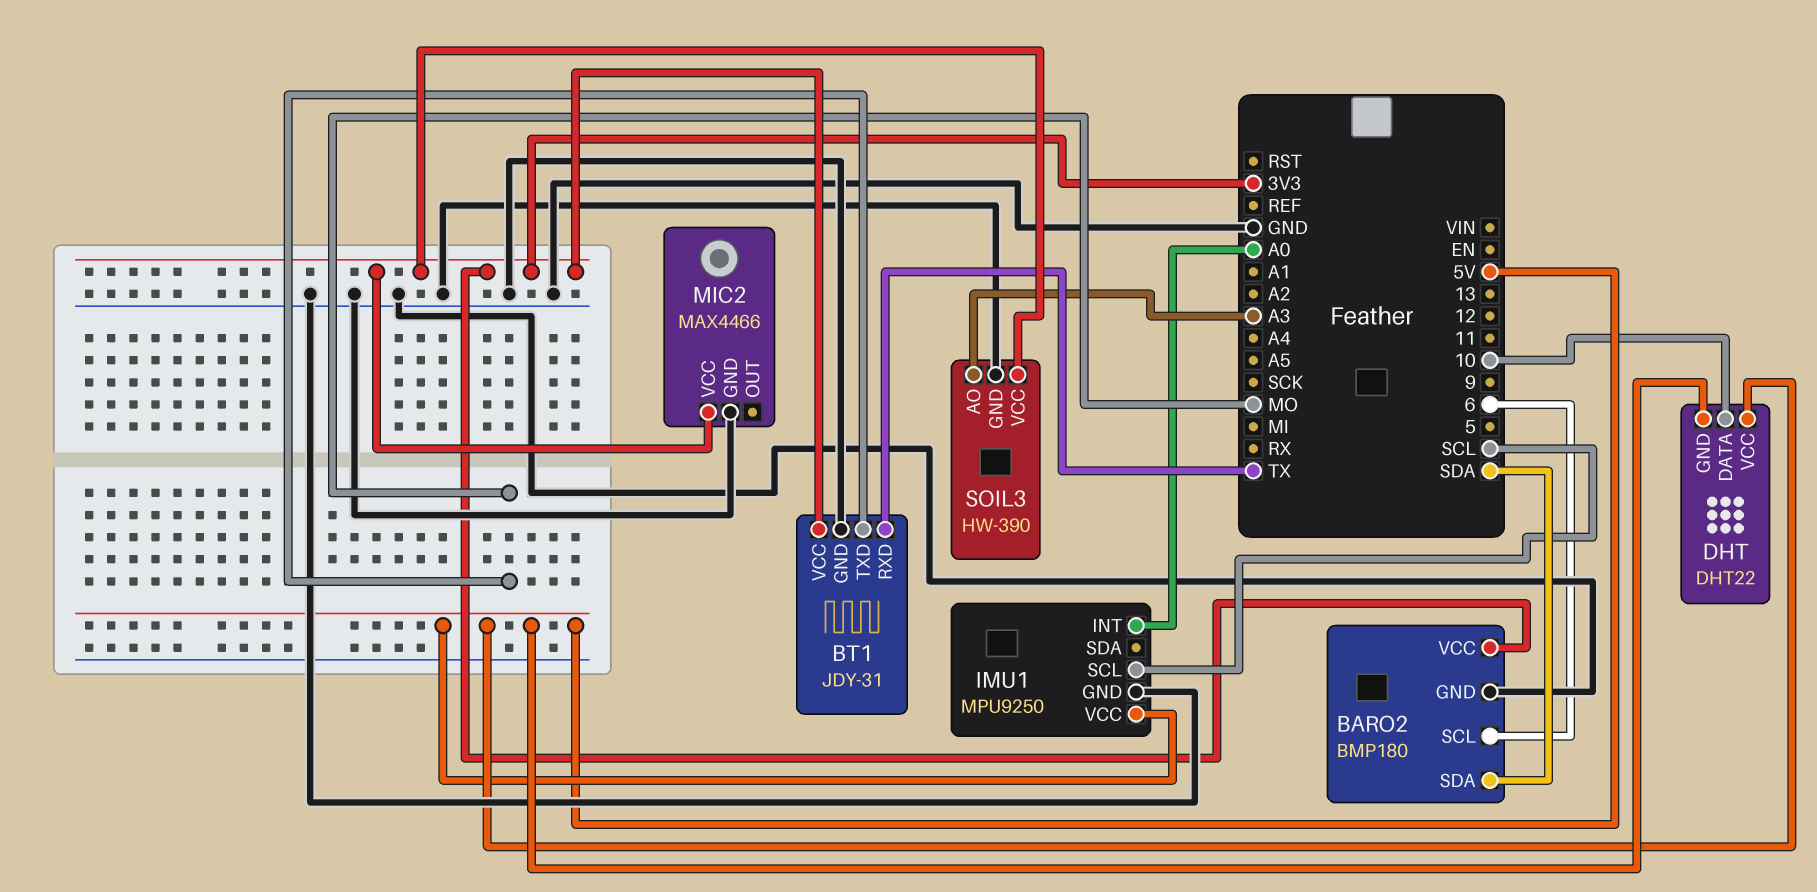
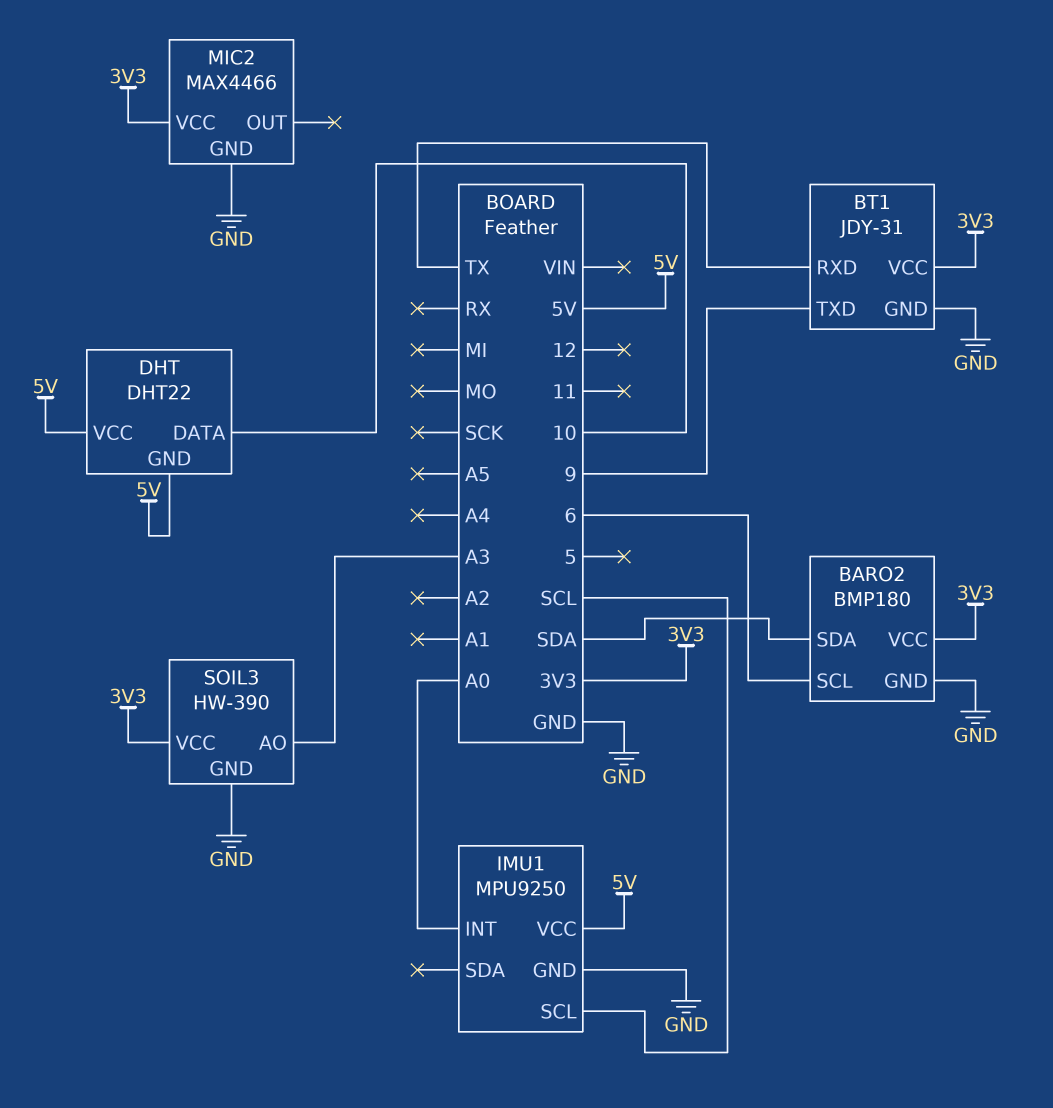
BT1 pin TXD: MO -> 9

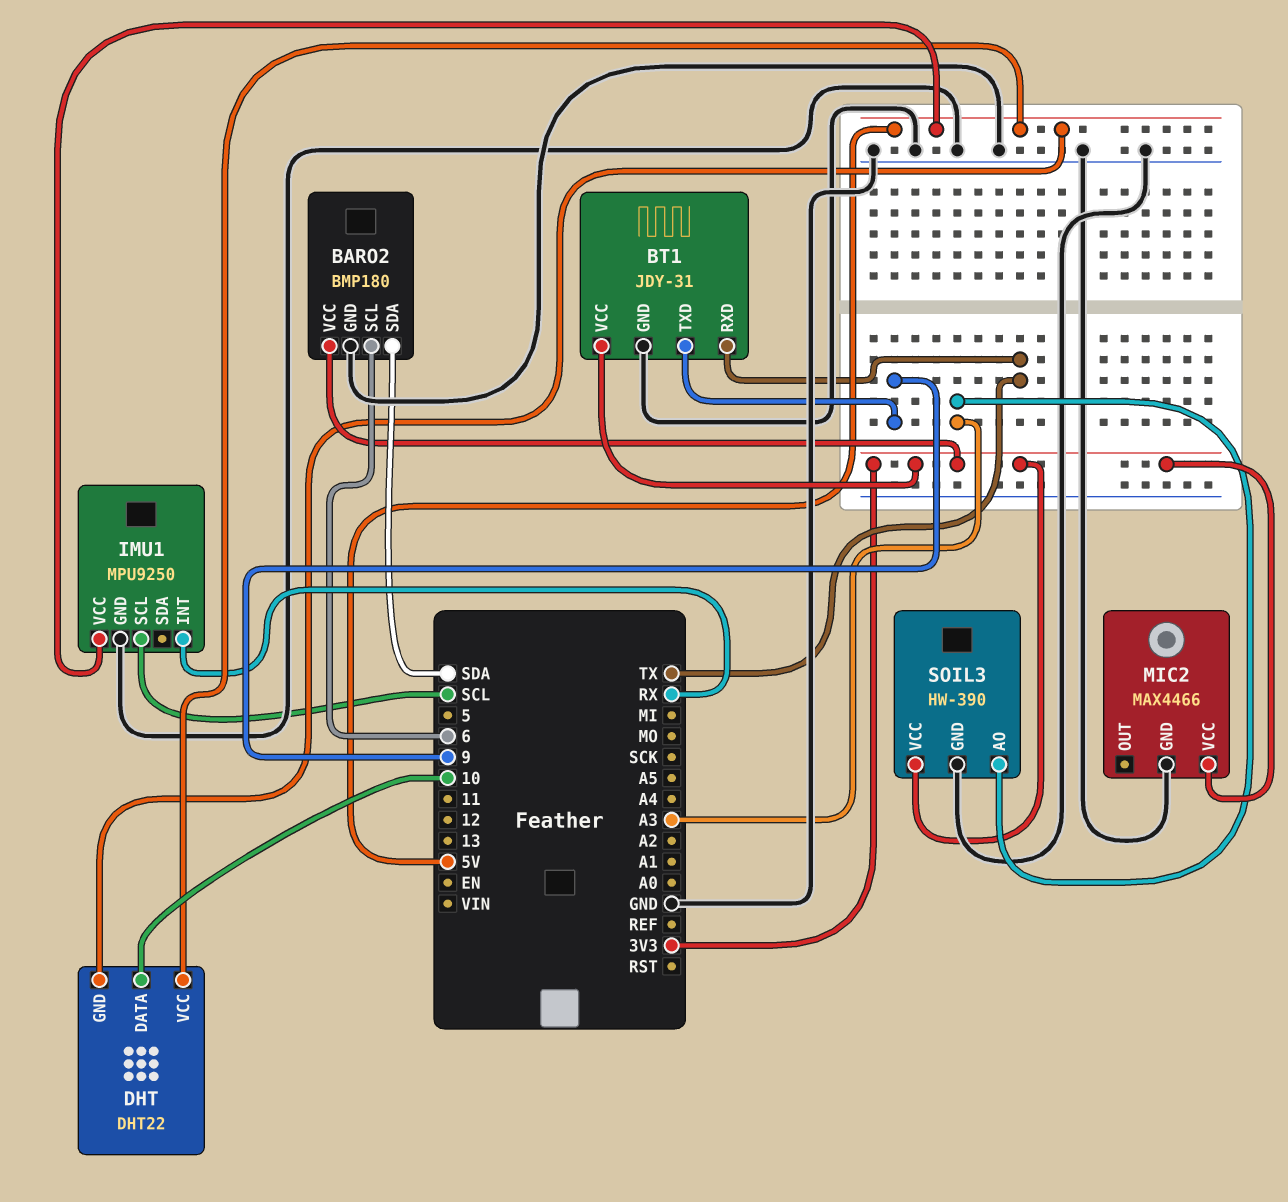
IMU1 pin INT: A0 -> RX

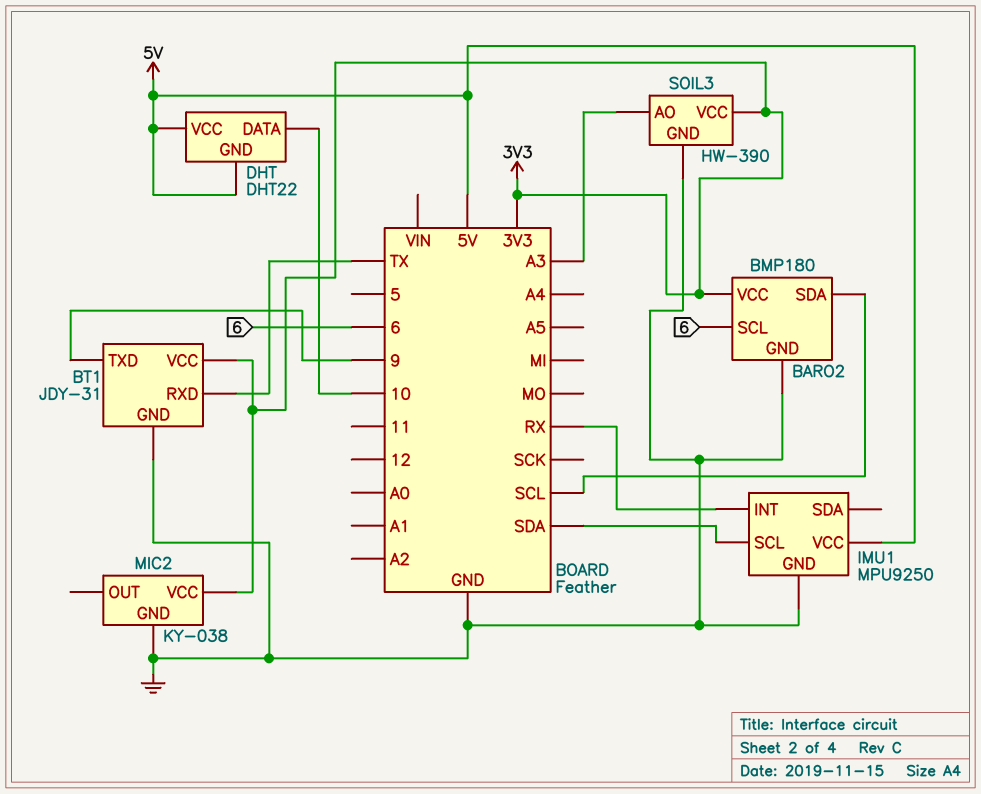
BARO2 pin SDA: SDA -> SCL
IMU1 pin SCL: SCL -> SDA
MIC2: MAX4466 -> KY-038

